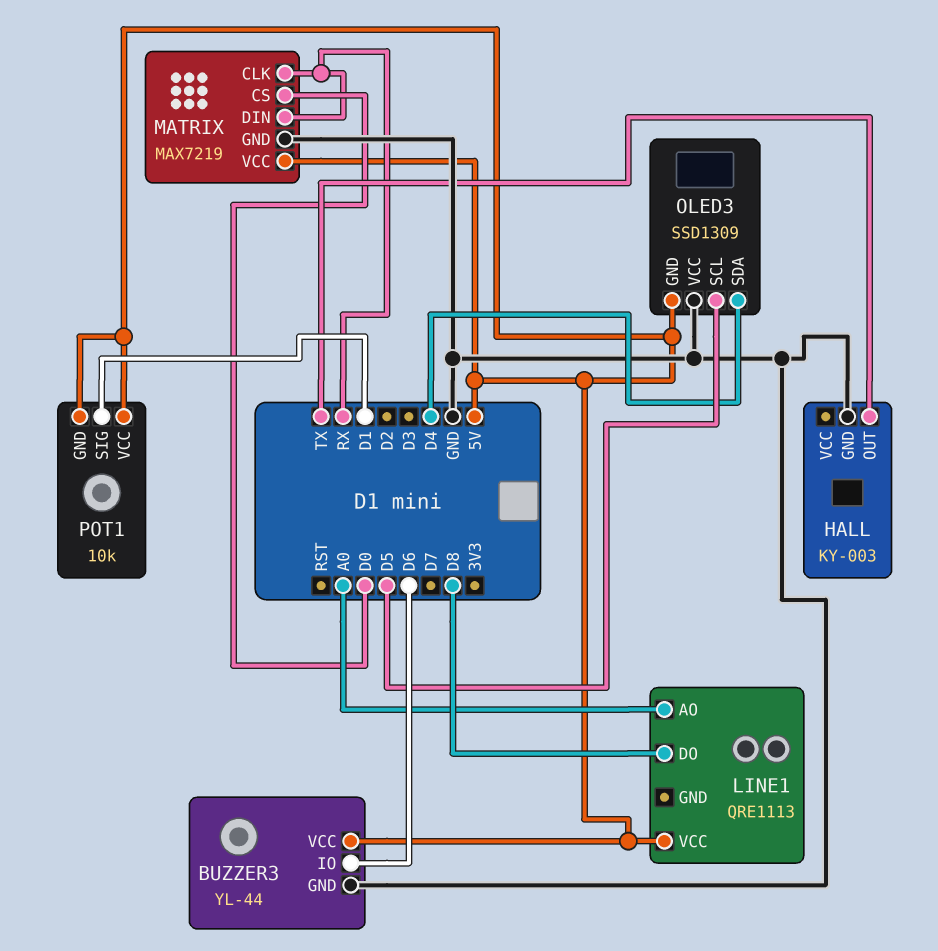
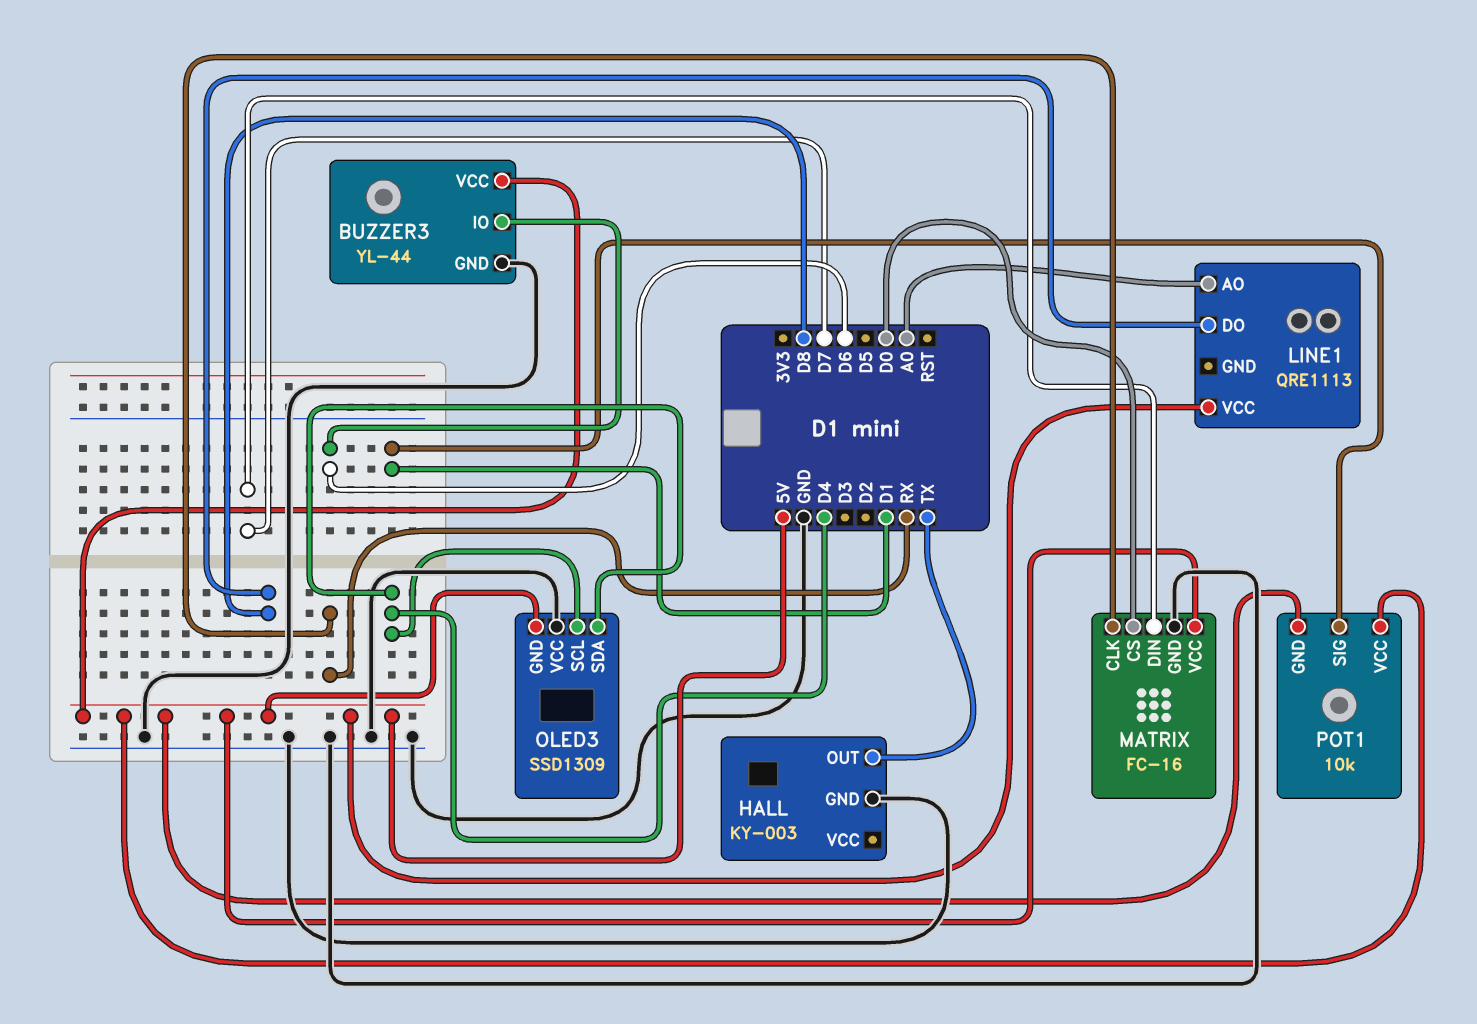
MATRIX: MAX7219 -> FC-16
MATRIX pin DIN: RX -> D7
OLED3 pin SCL: D5 -> D4

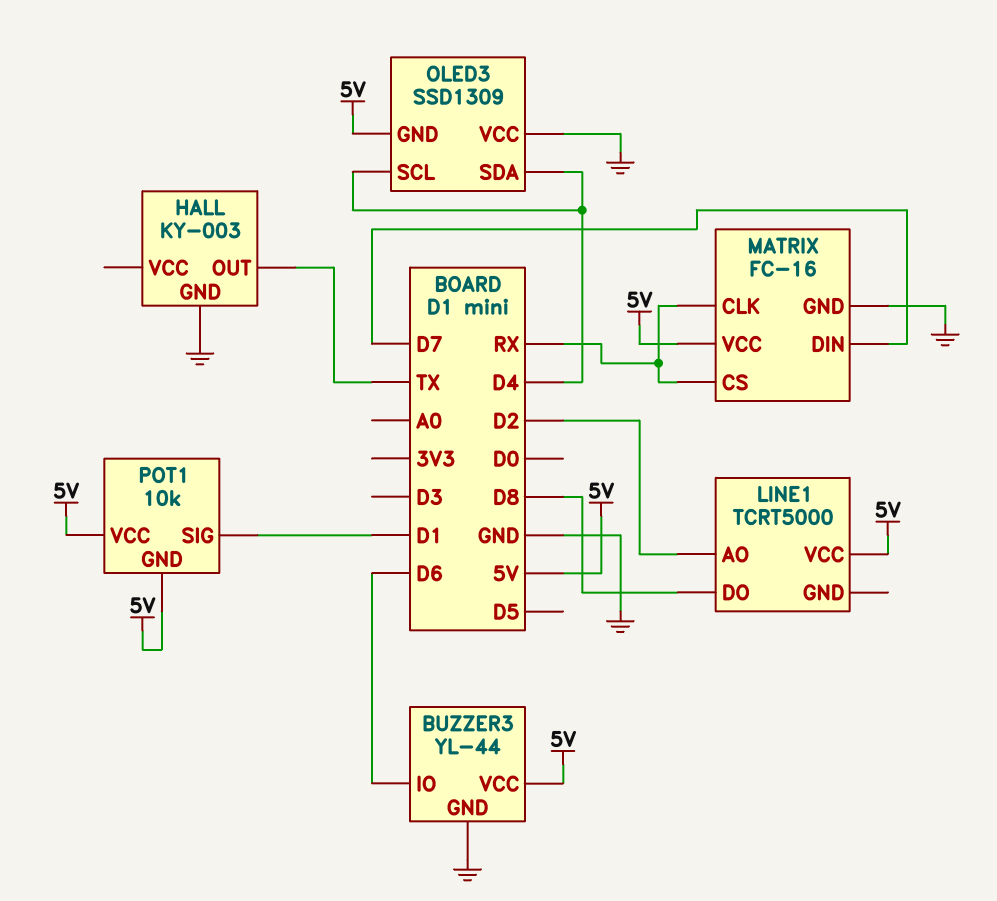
LINE1: QRE1113 -> TCRT5000
LINE1 pin AO: A0 -> D2
MATRIX pin CS: D0 -> RX

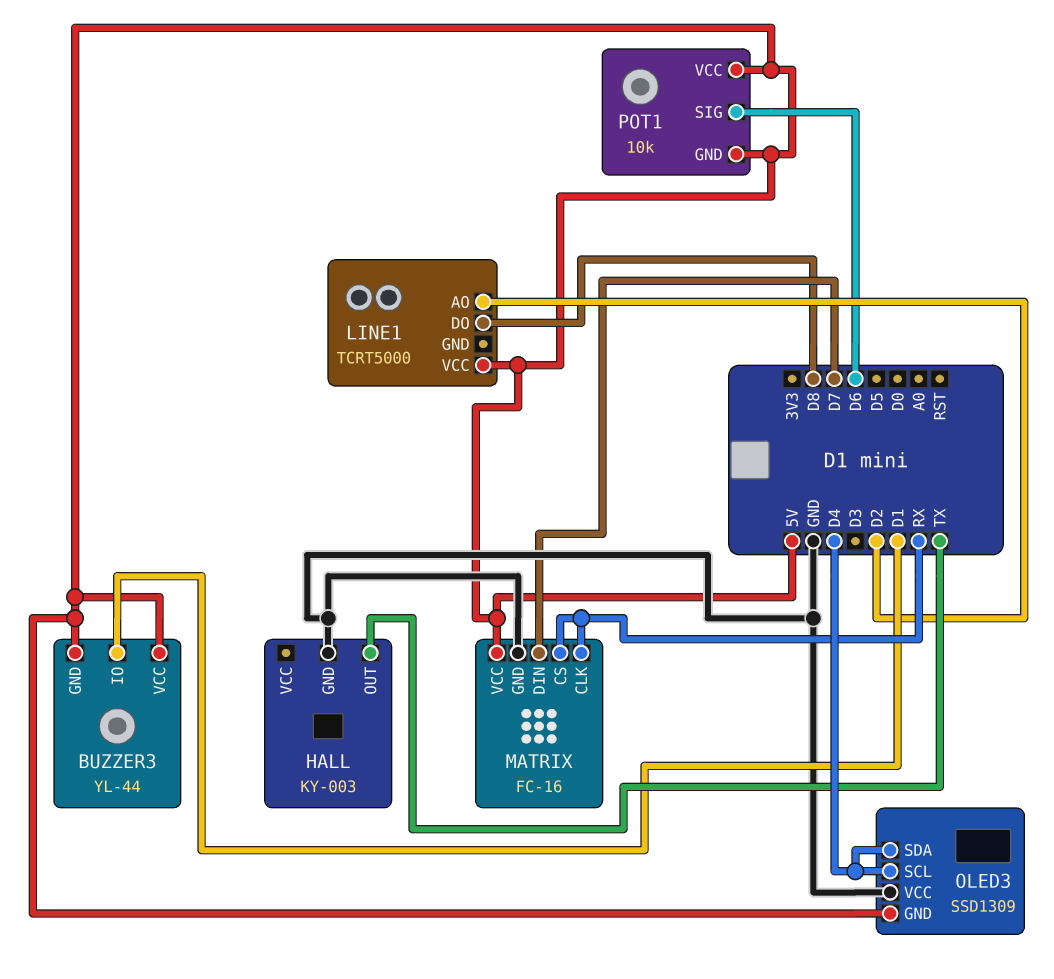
BUZZER3 pin GND: GND -> 5V
BUZZER3 pin IO: D6 -> D1
POT1 pin SIG: D1 -> D6

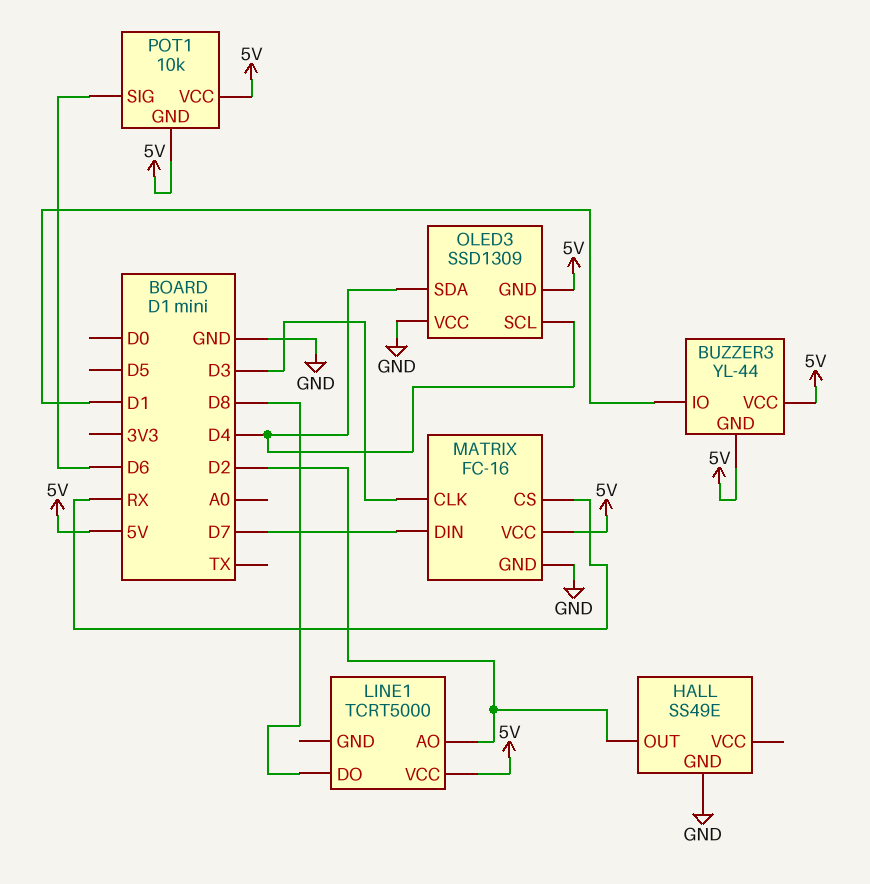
HALL: KY-003 -> SS49E
HALL pin OUT: TX -> D2
MATRIX pin CLK: RX -> D3

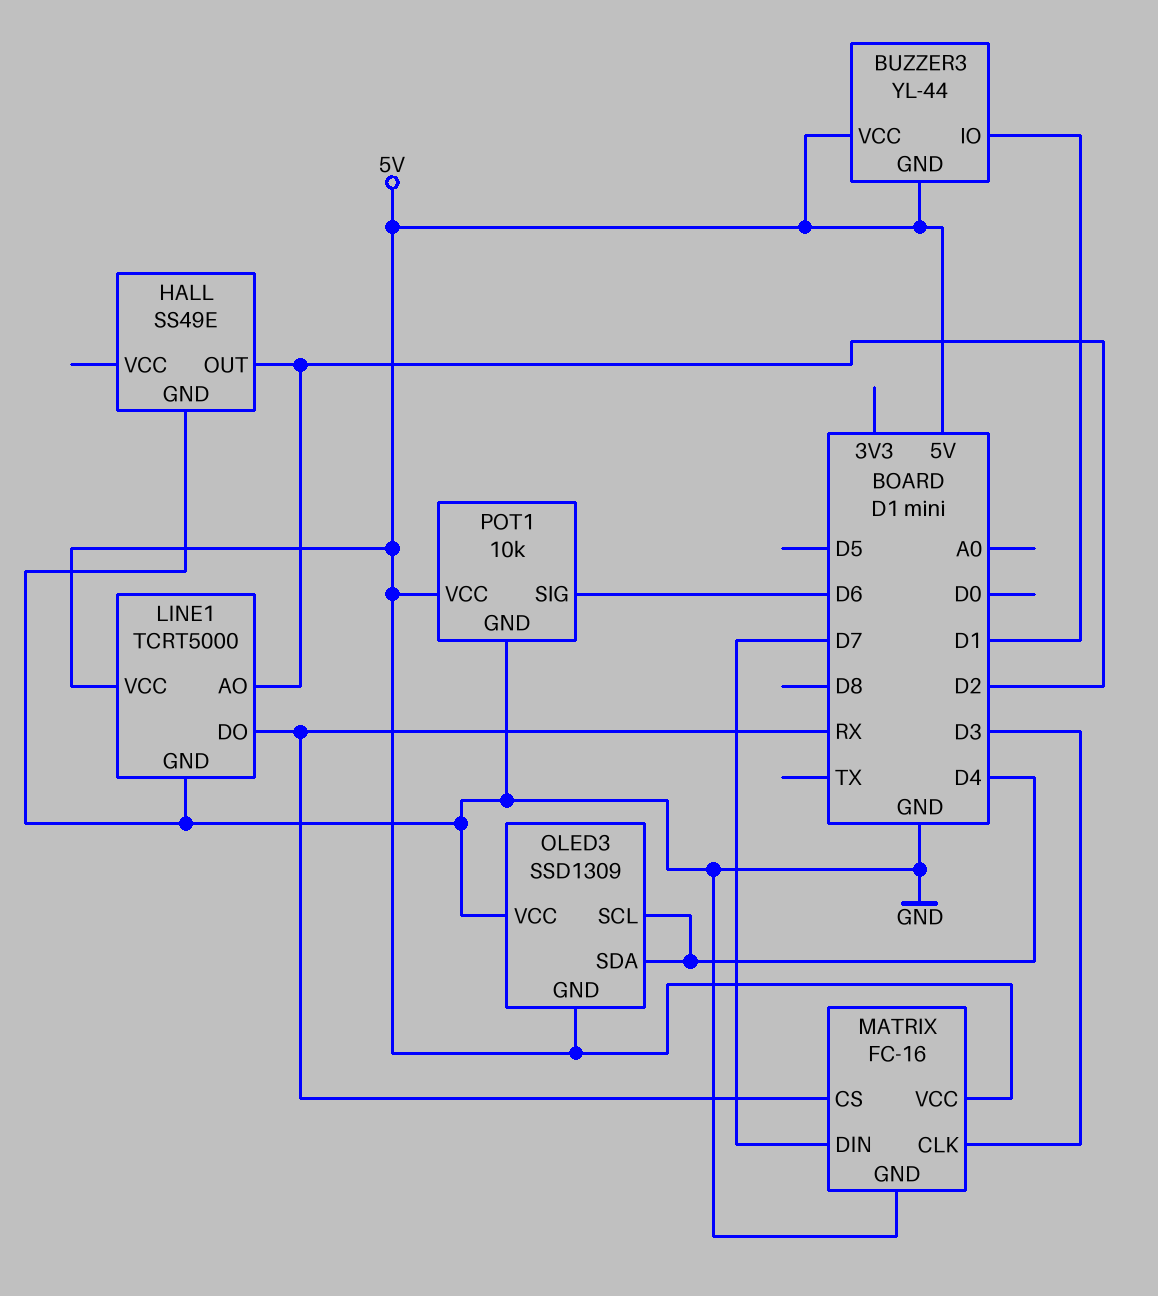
LINE1 pin DO: D8 -> RX
LINE1 pin GND: none -> GND
POT1 pin GND: 5V -> GND

